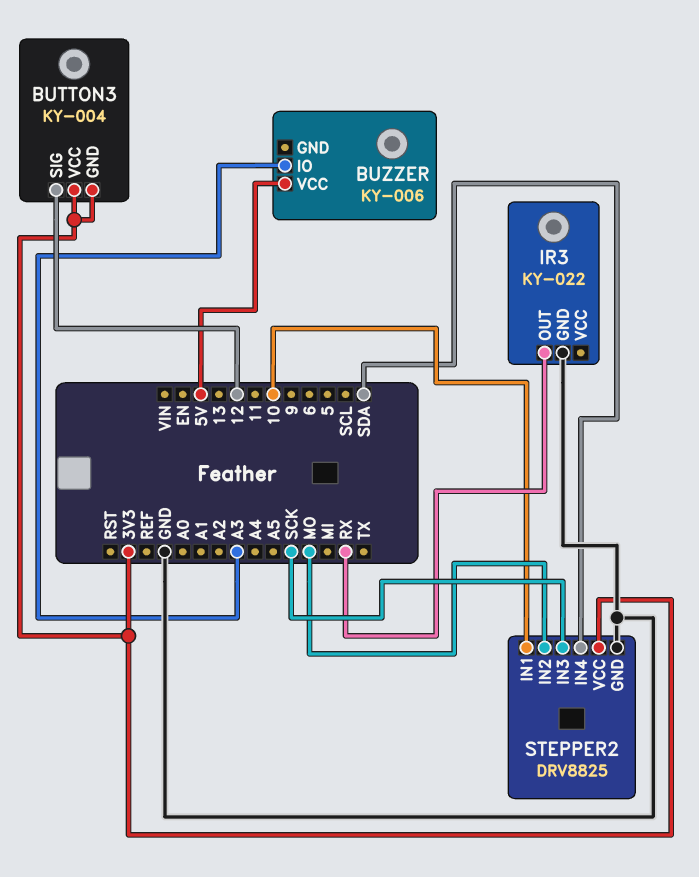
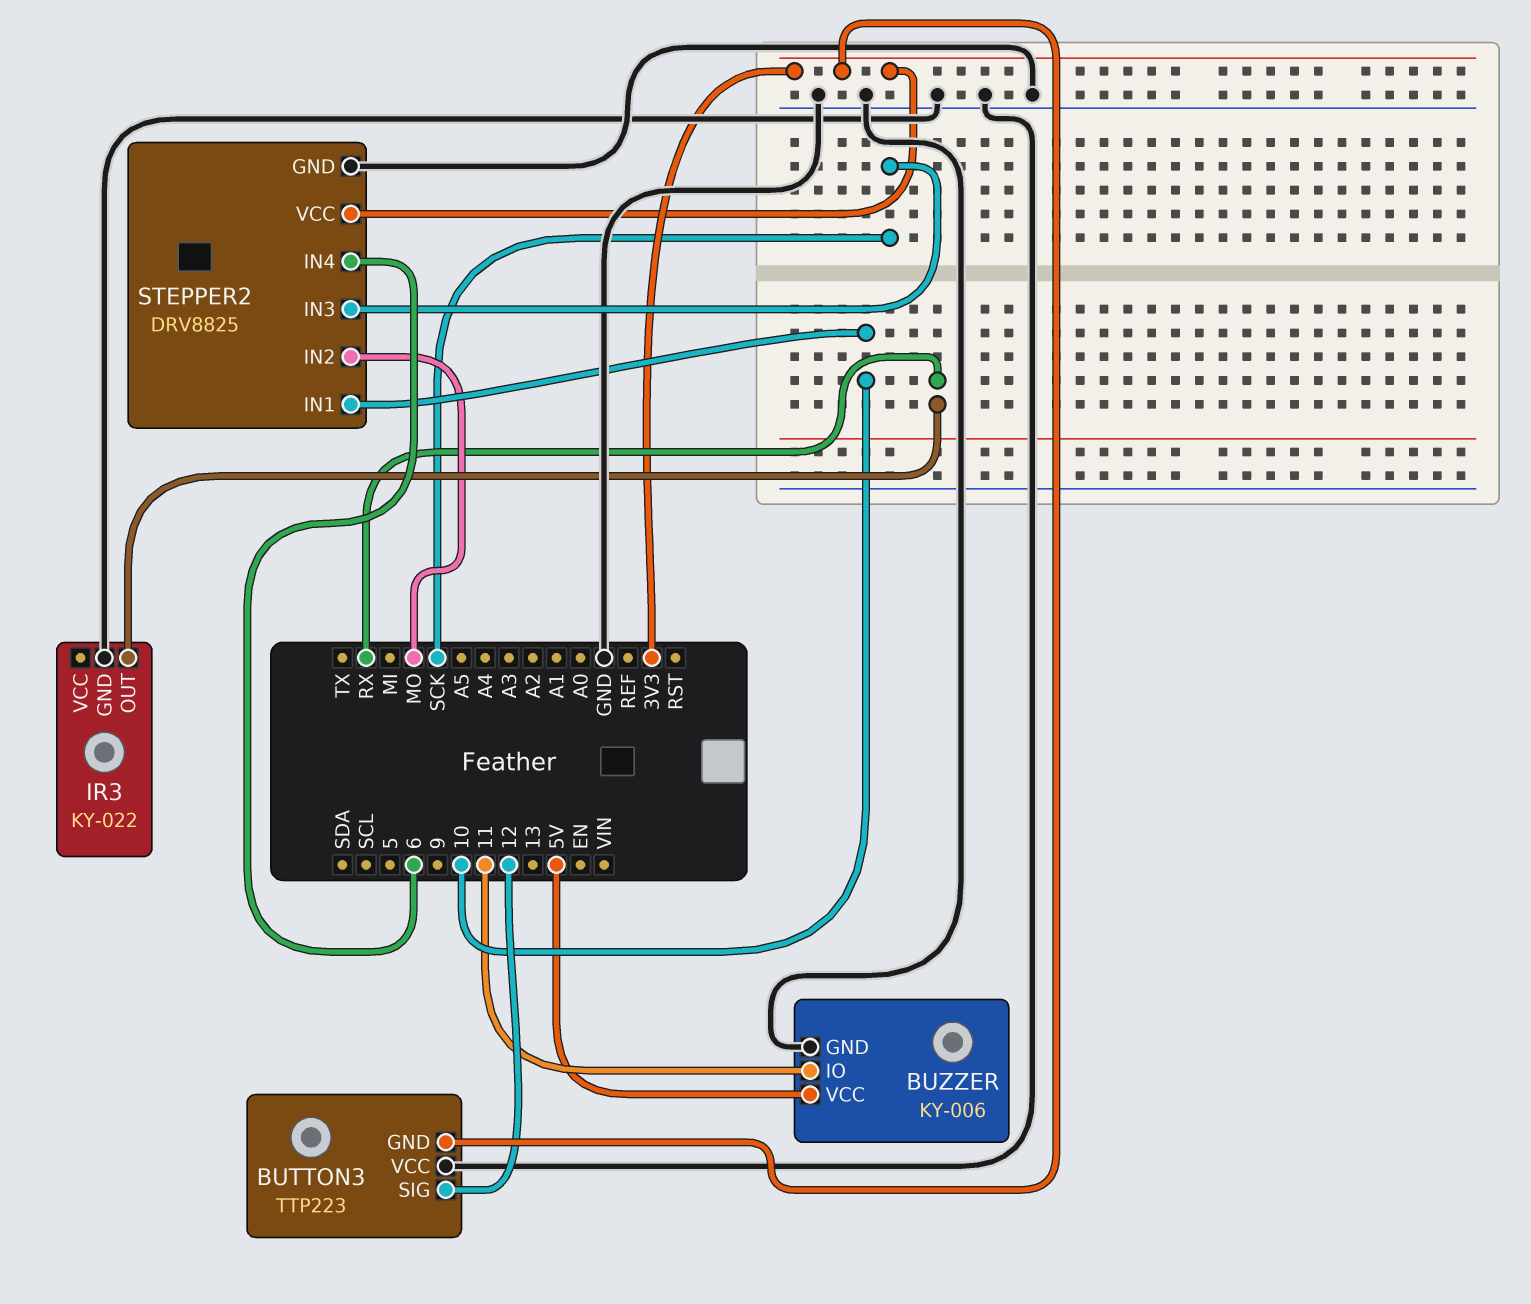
BUTTON3: KY-004 -> TTP223
BUTTON3 pin VCC: 3V3 -> GND
BUZZER pin GND: none -> GND
BUZZER pin IO: A3 -> 11
STEPPER2 pin IN4: SDA -> 6

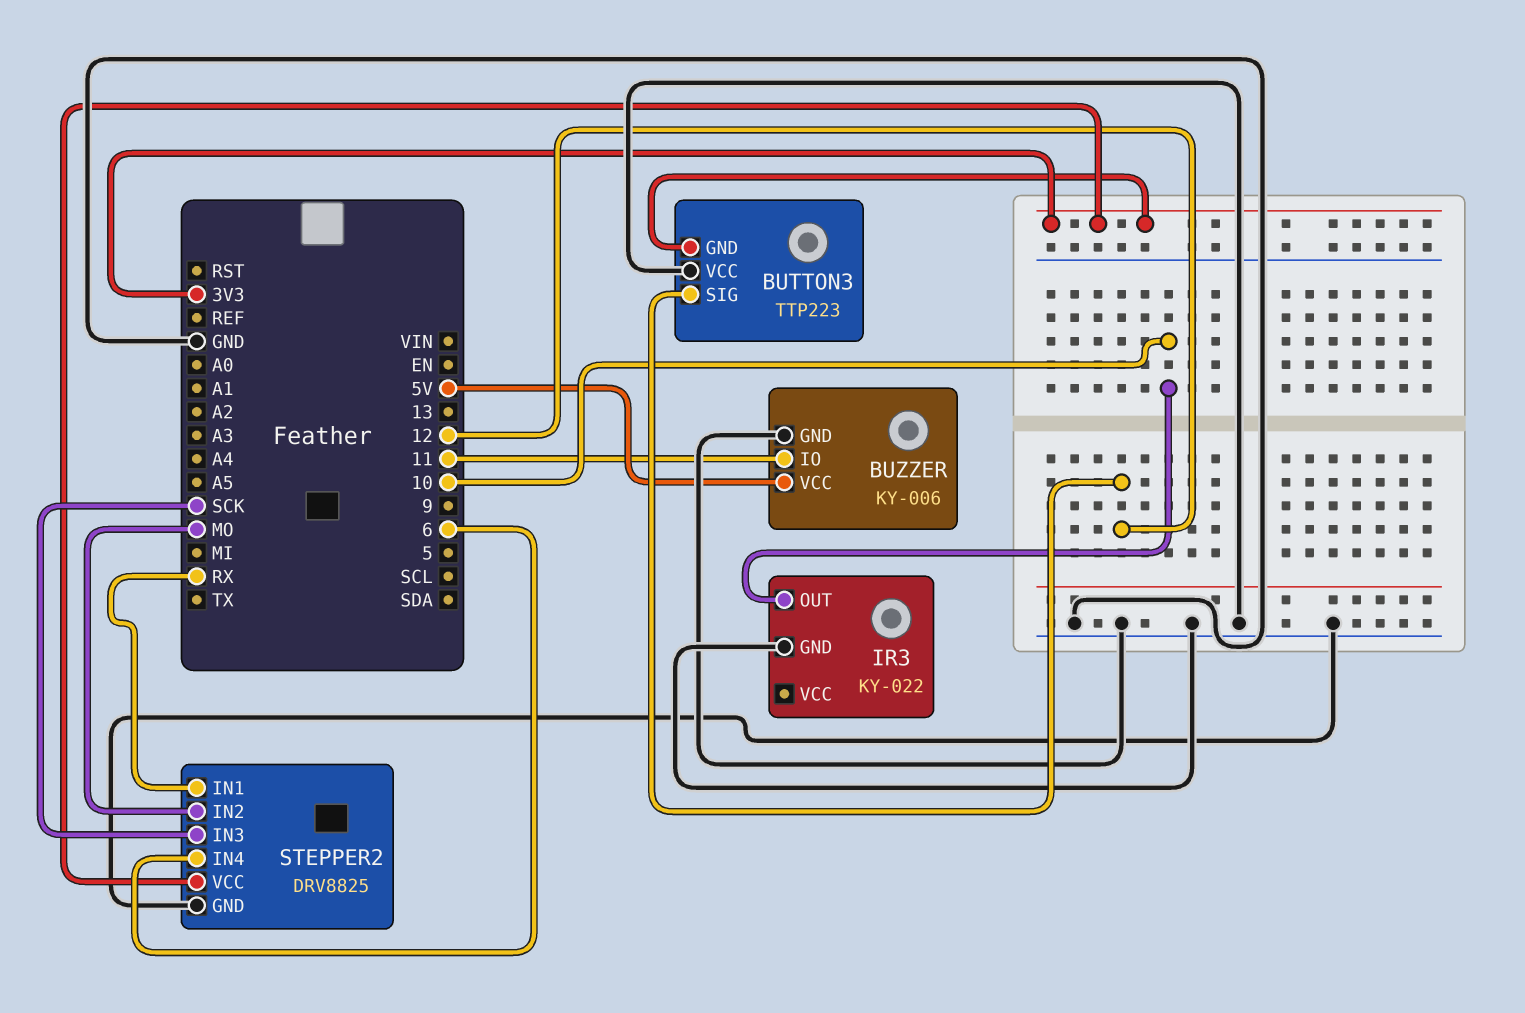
IR3 pin OUT: RX -> 10
STEPPER2 pin IN1: 10 -> RX

